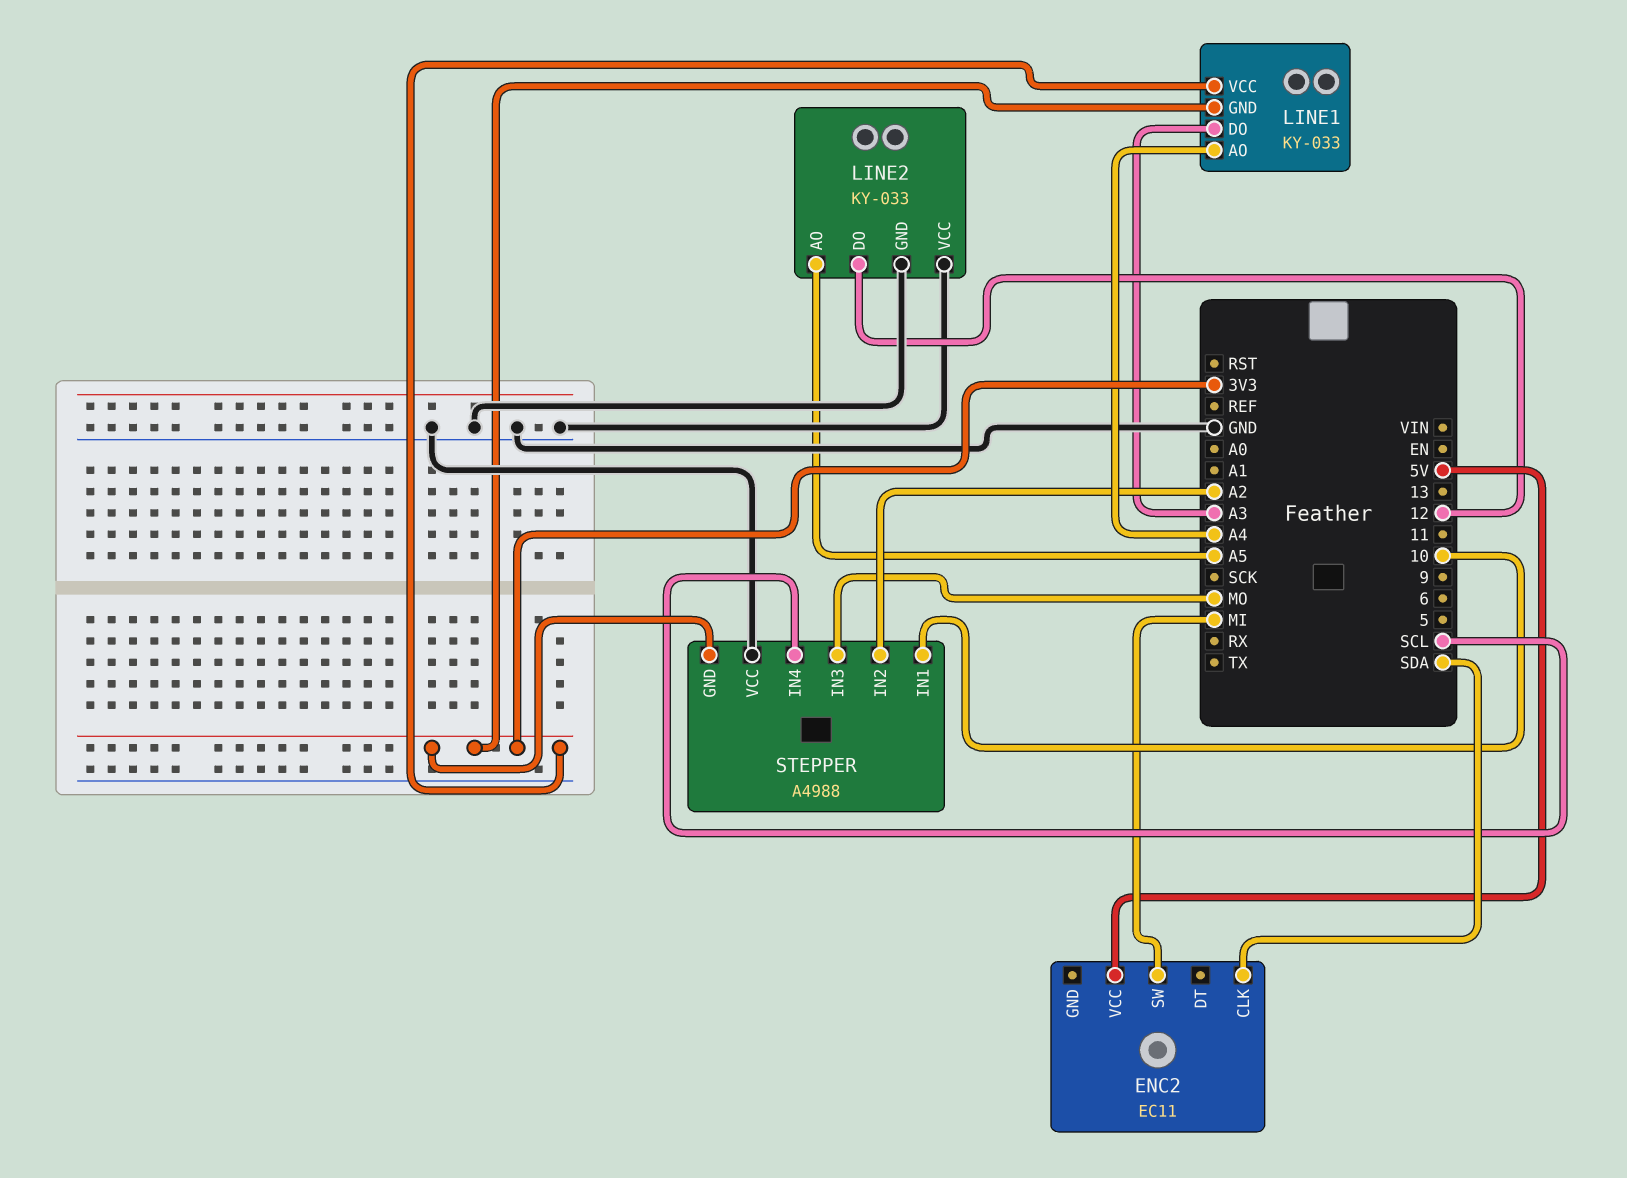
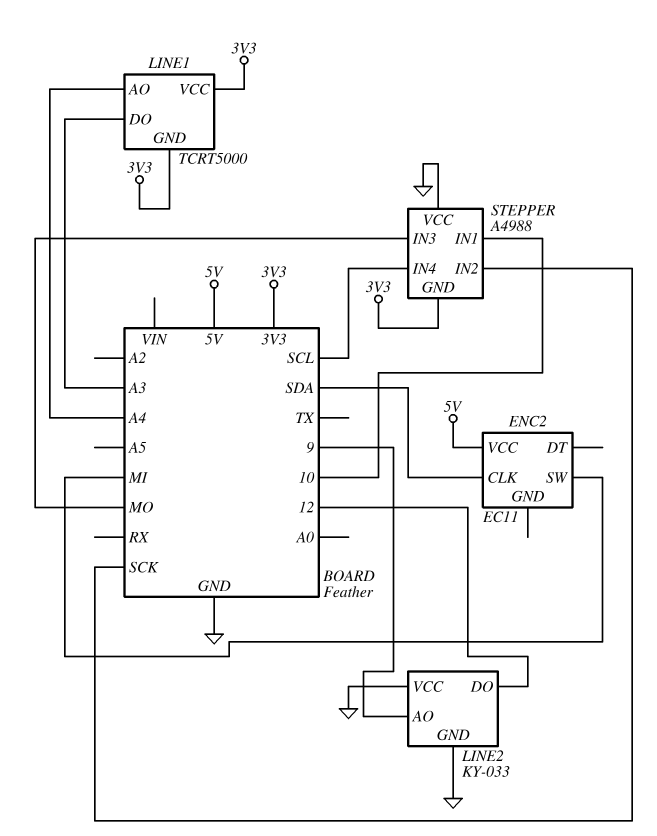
LINE1: KY-033 -> TCRT5000
LINE2 pin AO: A5 -> 9
STEPPER pin IN2: A2 -> SCK

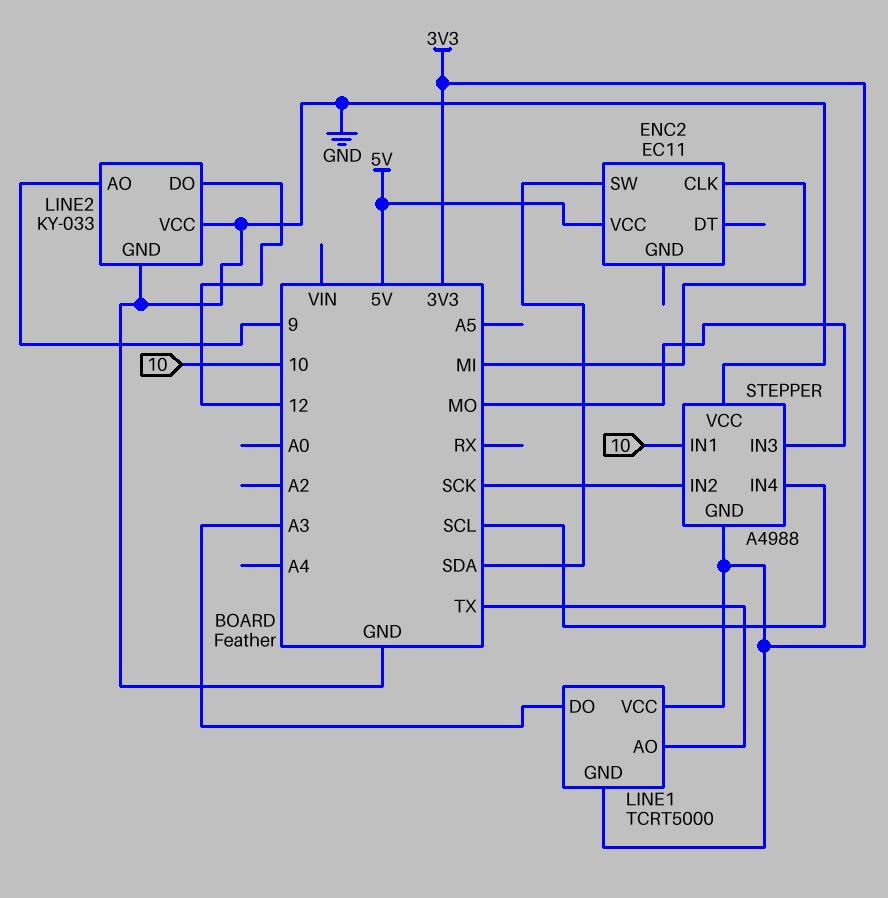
ENC2 pin CLK: SDA -> MI
ENC2 pin SW: MI -> SDA
LINE1 pin AO: A4 -> TX

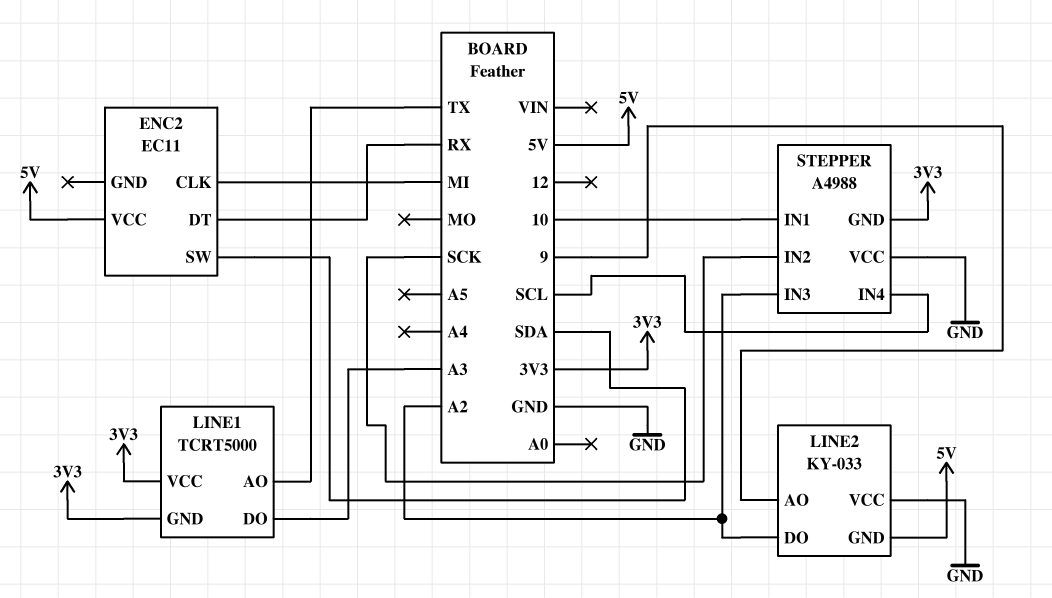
ENC2 pin DT: none -> RX
LINE2 pin DO: 12 -> A2
LINE2 pin GND: GND -> 5V
STEPPER pin IN3: MO -> A2

